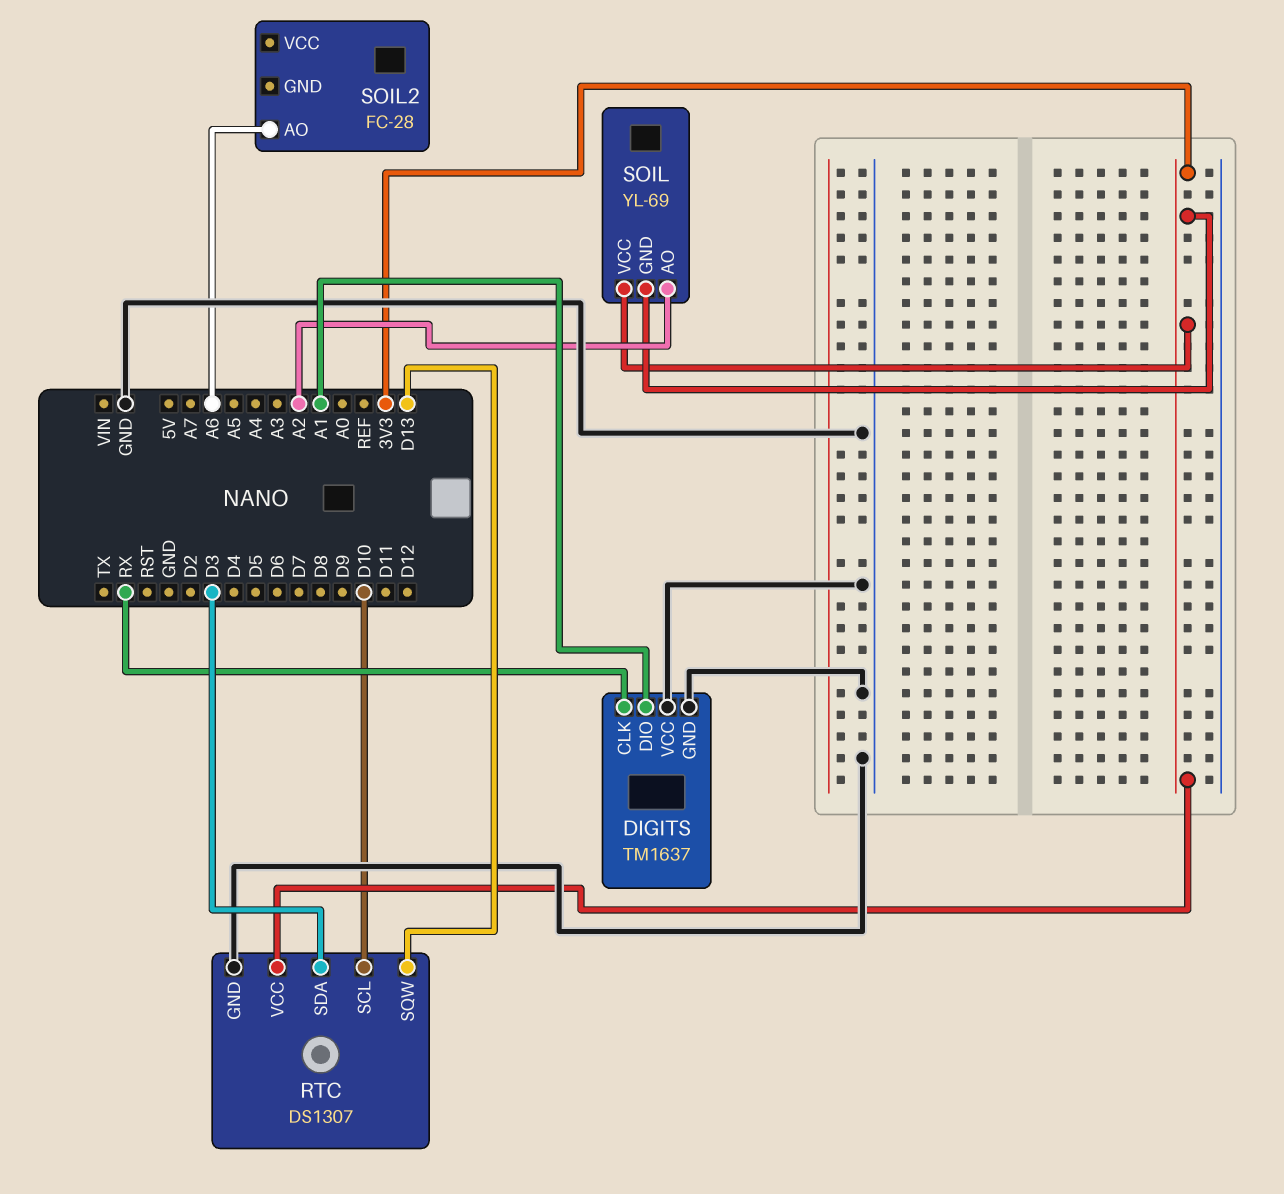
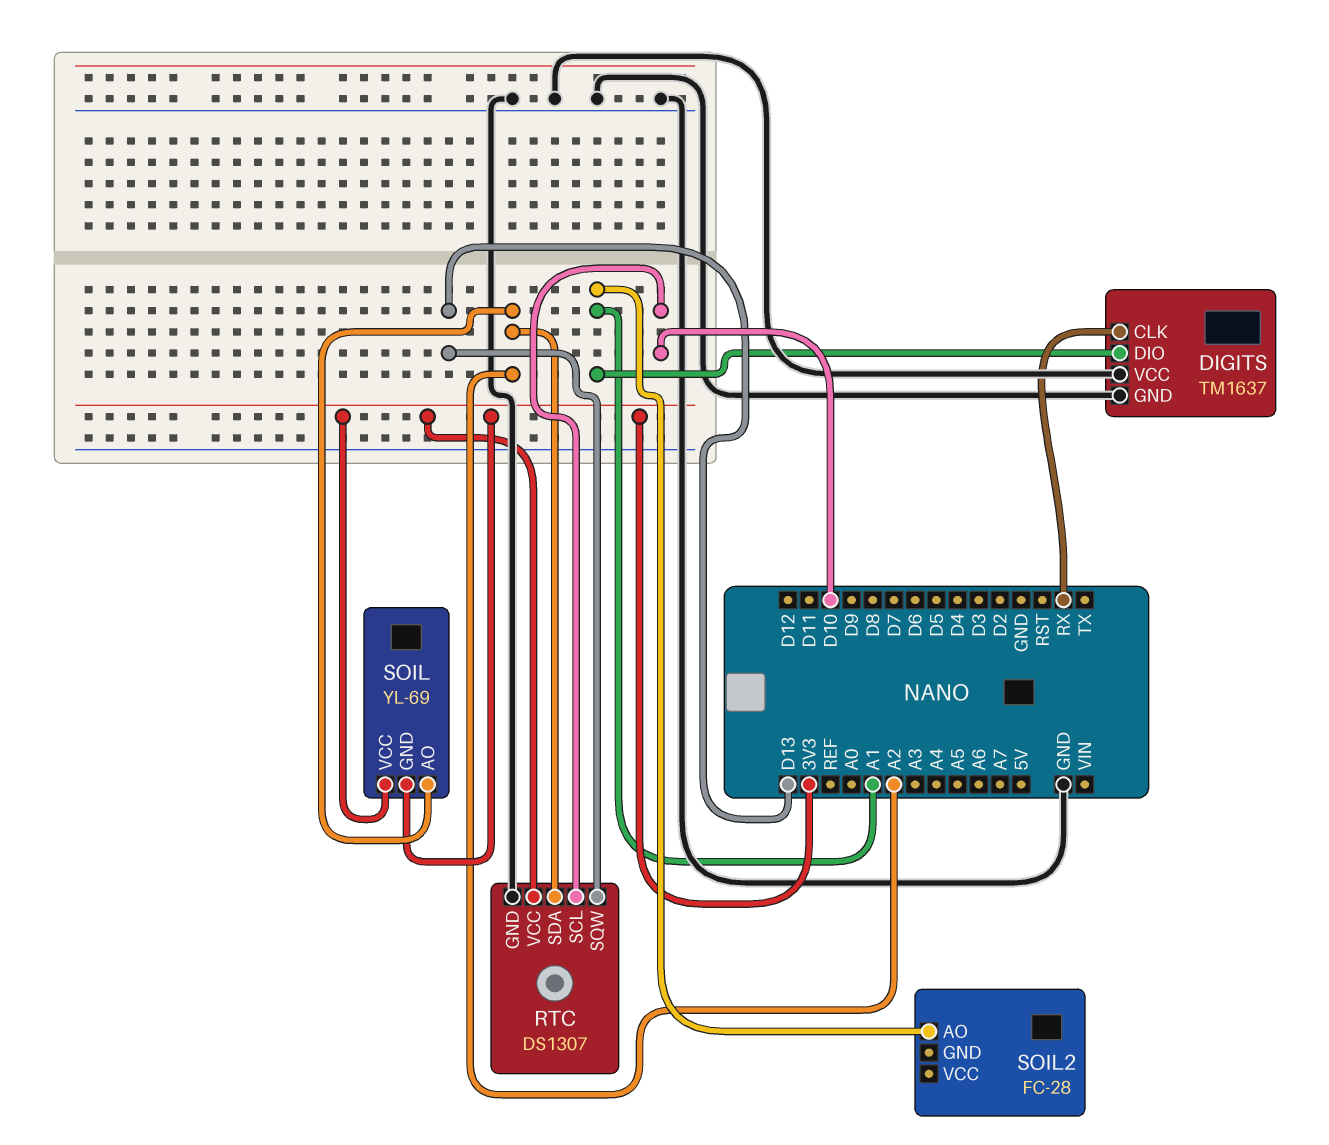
RTC pin SDA: D3 -> A2
SOIL2 pin AO: A6 -> A1

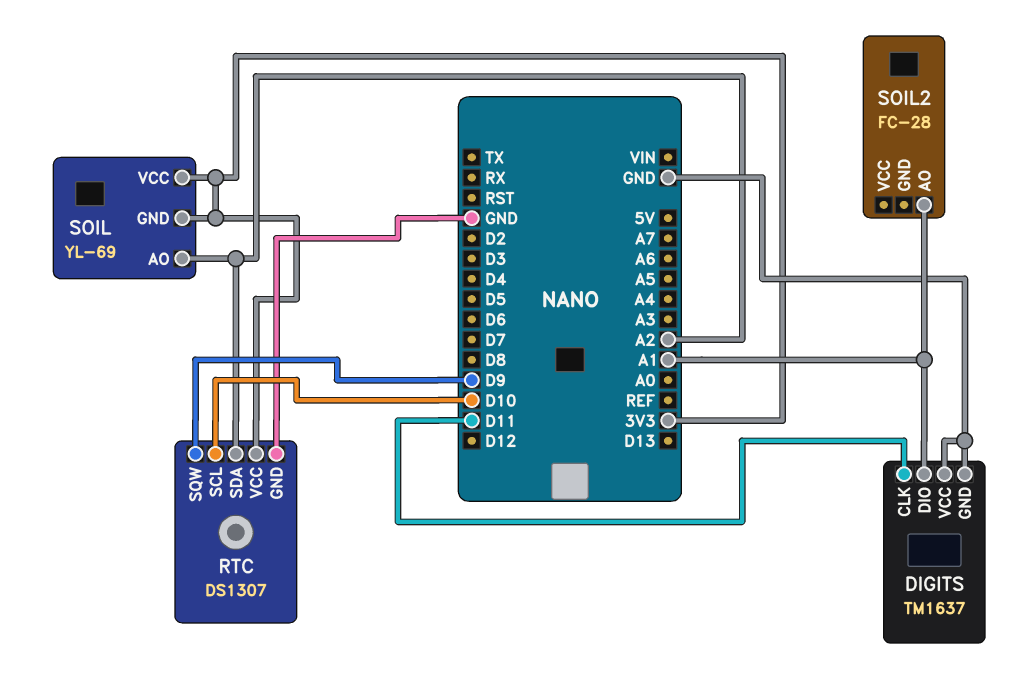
DIGITS pin CLK: RX -> D11
RTC pin SQW: D13 -> D9

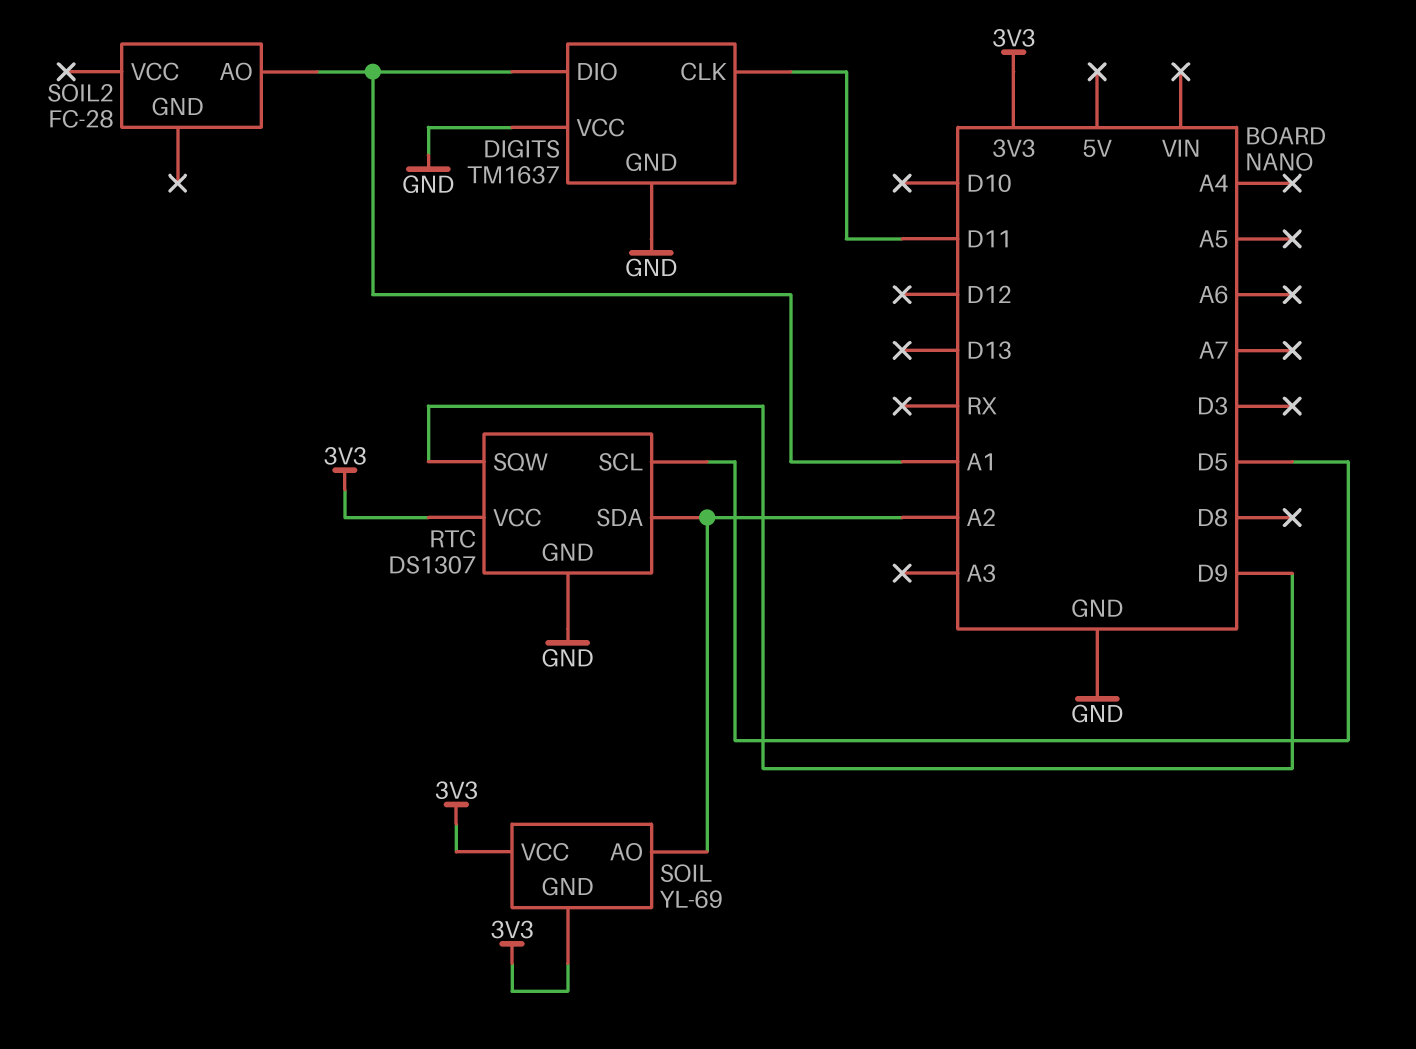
RTC pin SCL: D10 -> D5

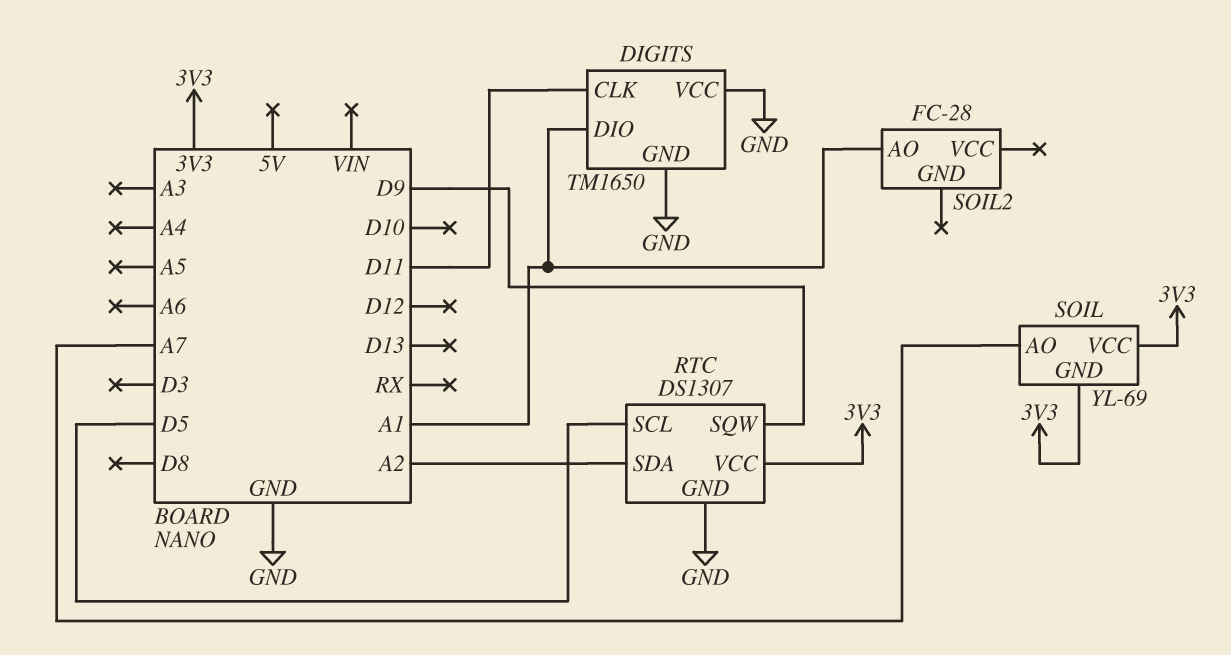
DIGITS: TM1637 -> TM1650
SOIL pin AO: A2 -> A7

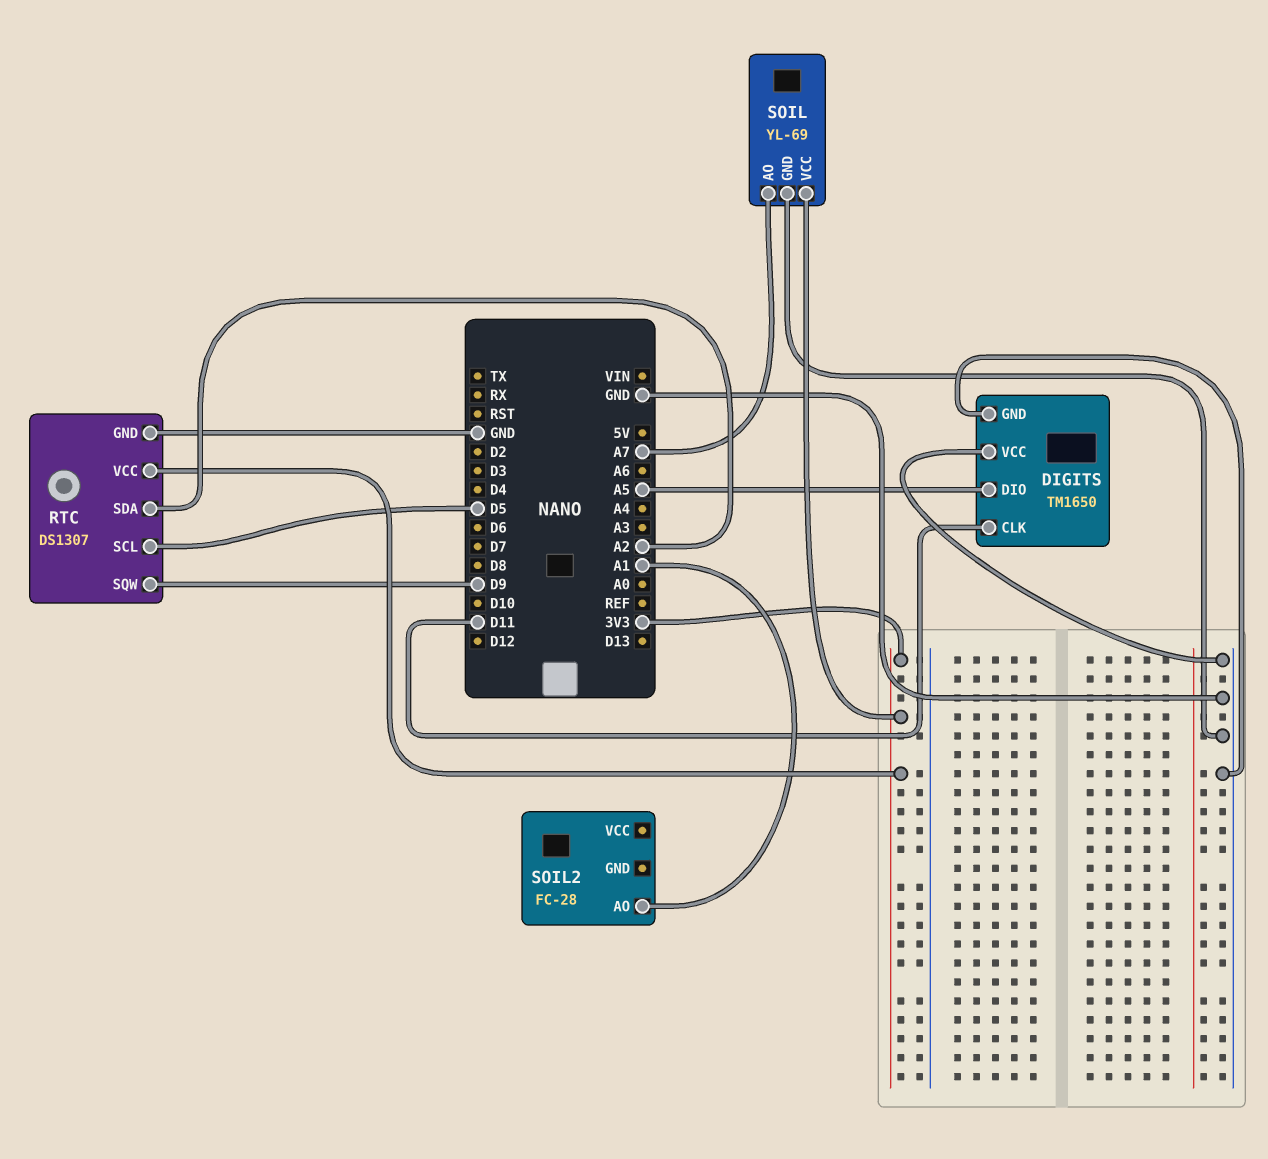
DIGITS pin DIO: A1 -> A5
SOIL pin GND: 3V3 -> GND

